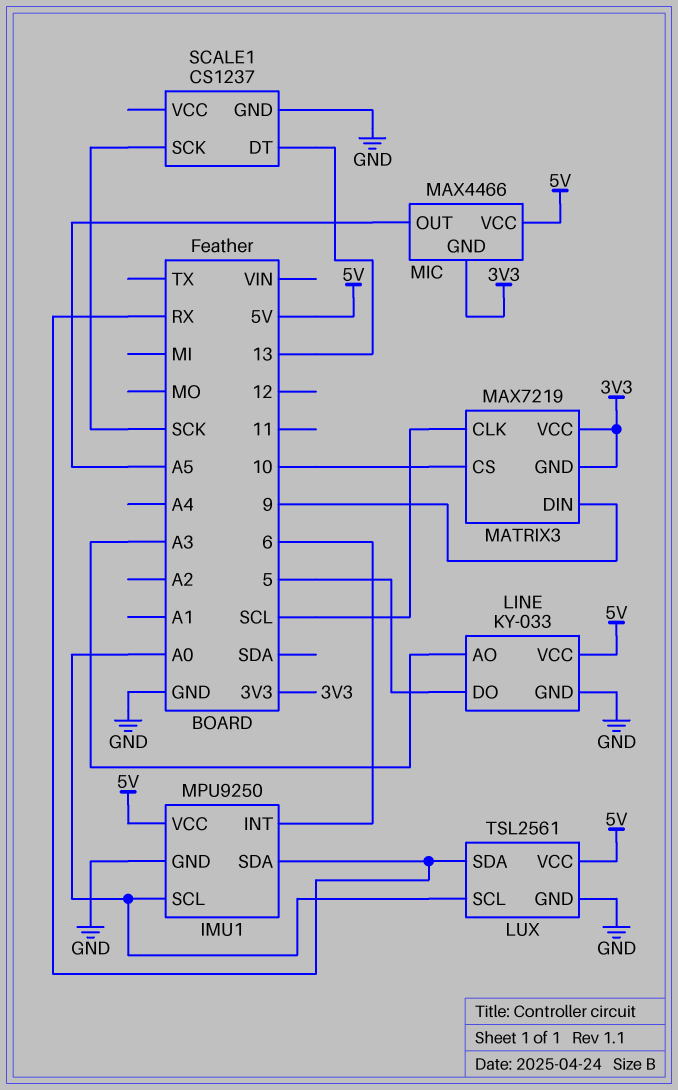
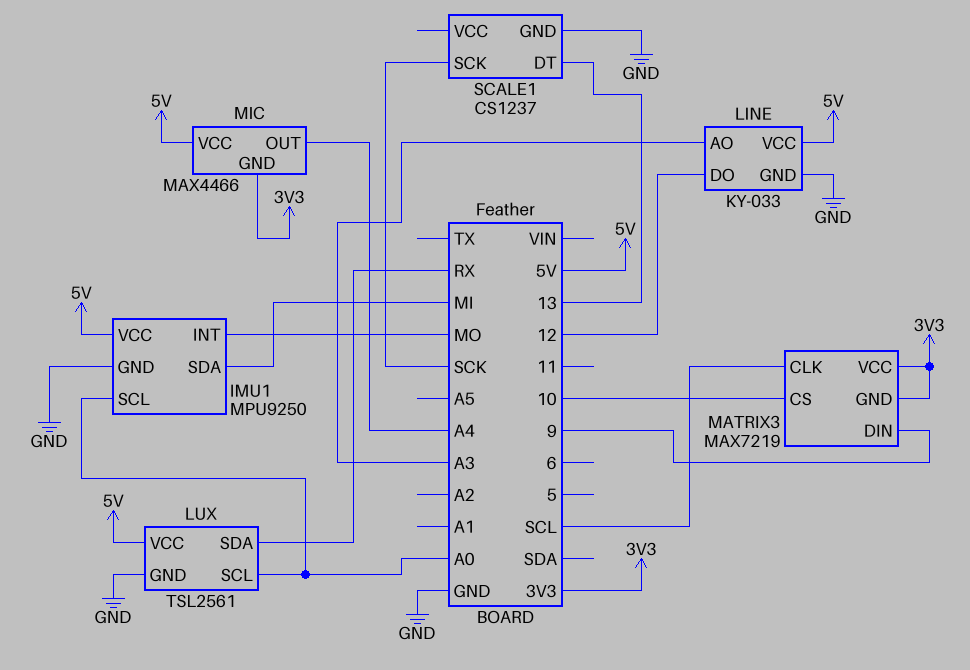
IMU1 pin INT: 6 -> MO
IMU1 pin SDA: RX -> MI
LINE pin DO: 5 -> 12
MIC pin OUT: A5 -> A4

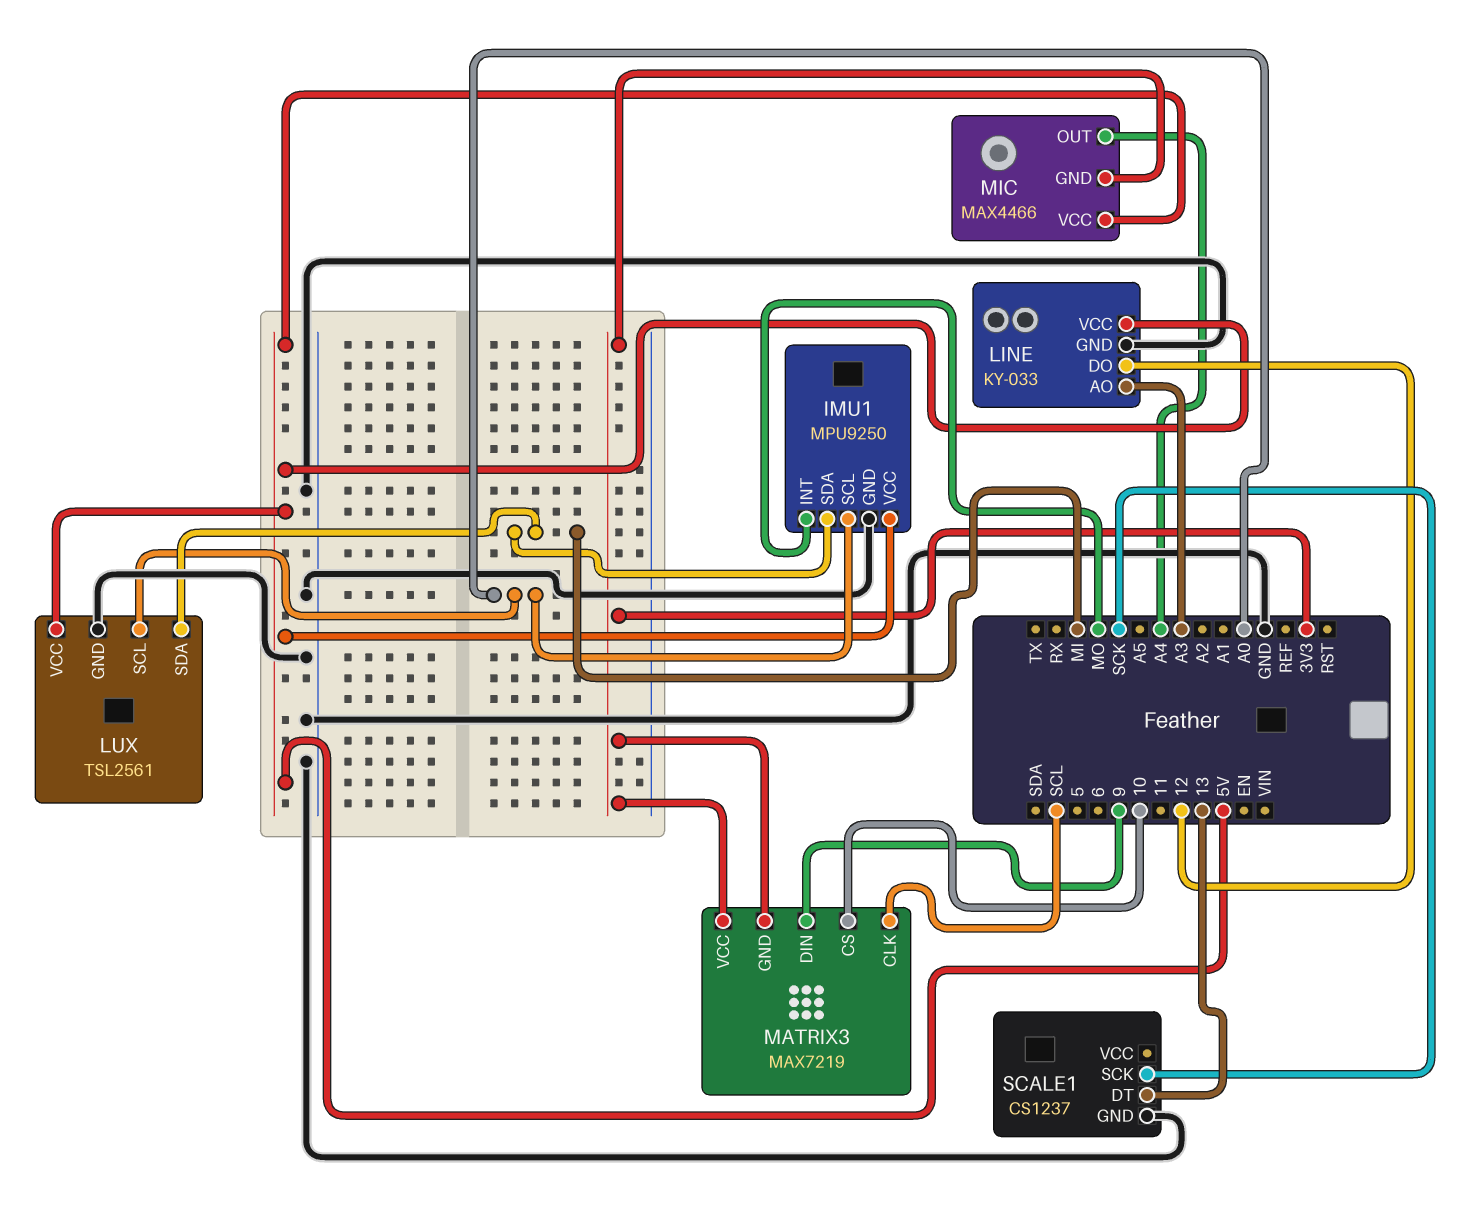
LUX pin SDA: RX -> MI

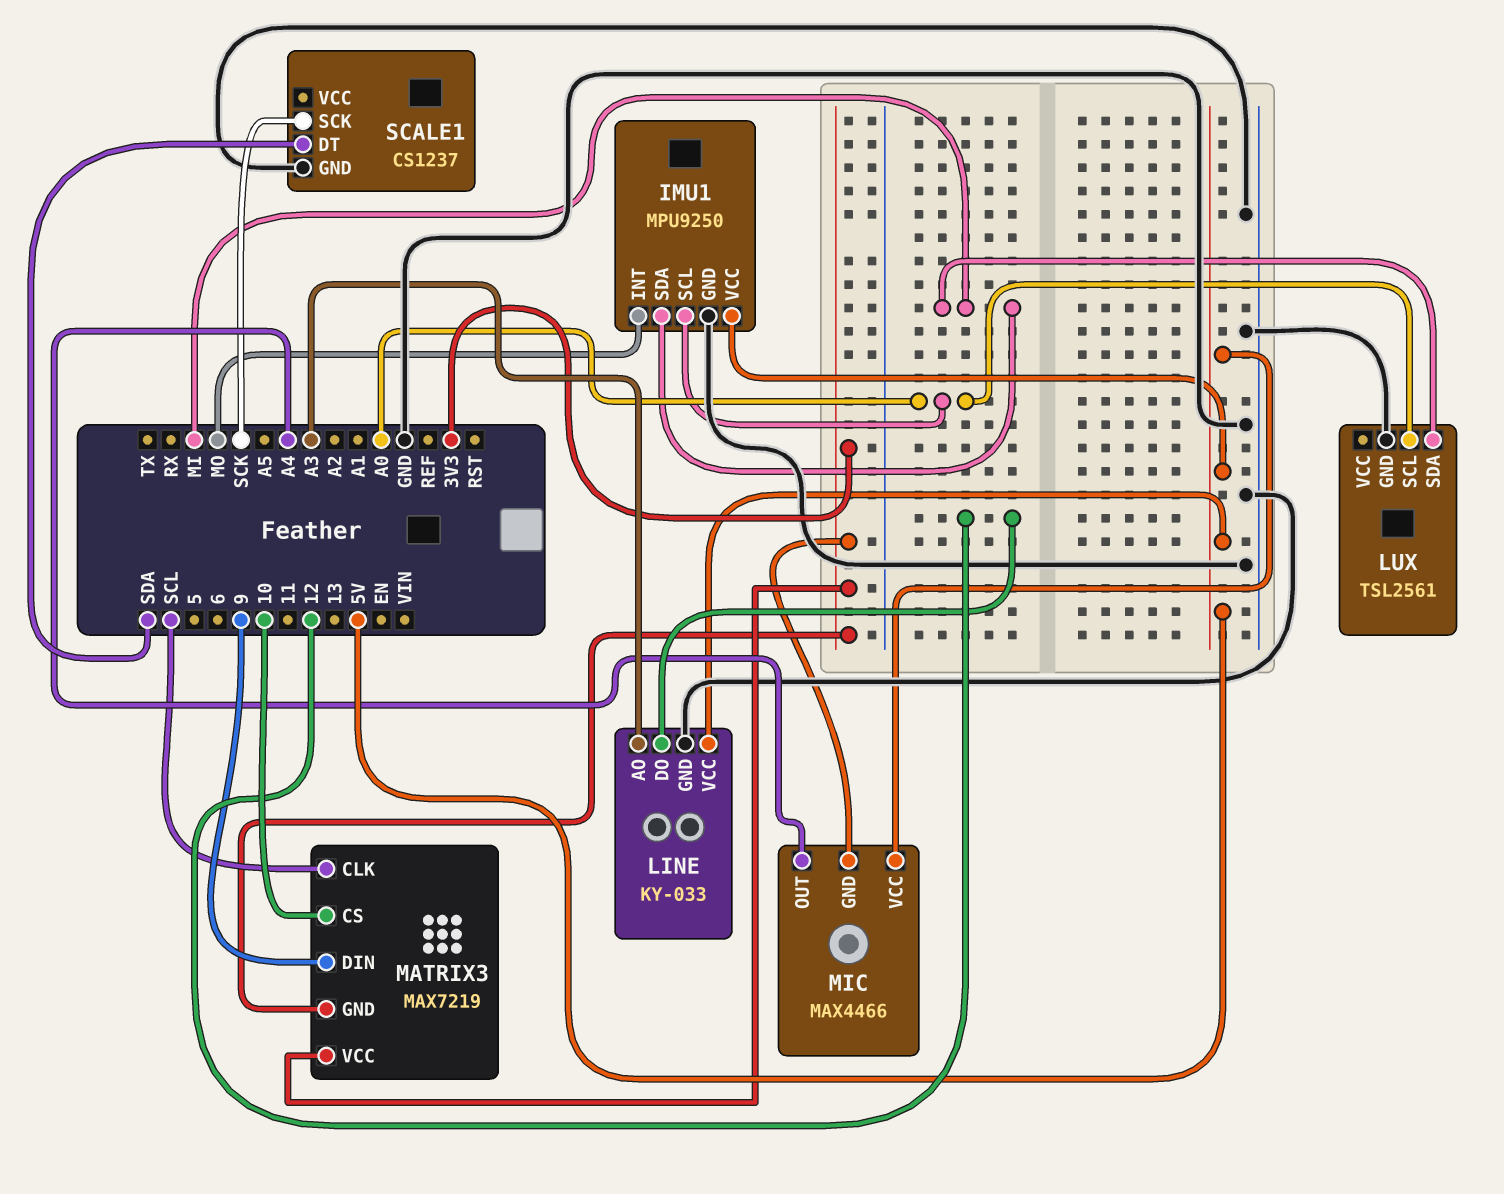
LUX pin VCC: 5V -> none
SCALE1 pin DT: 13 -> SDA

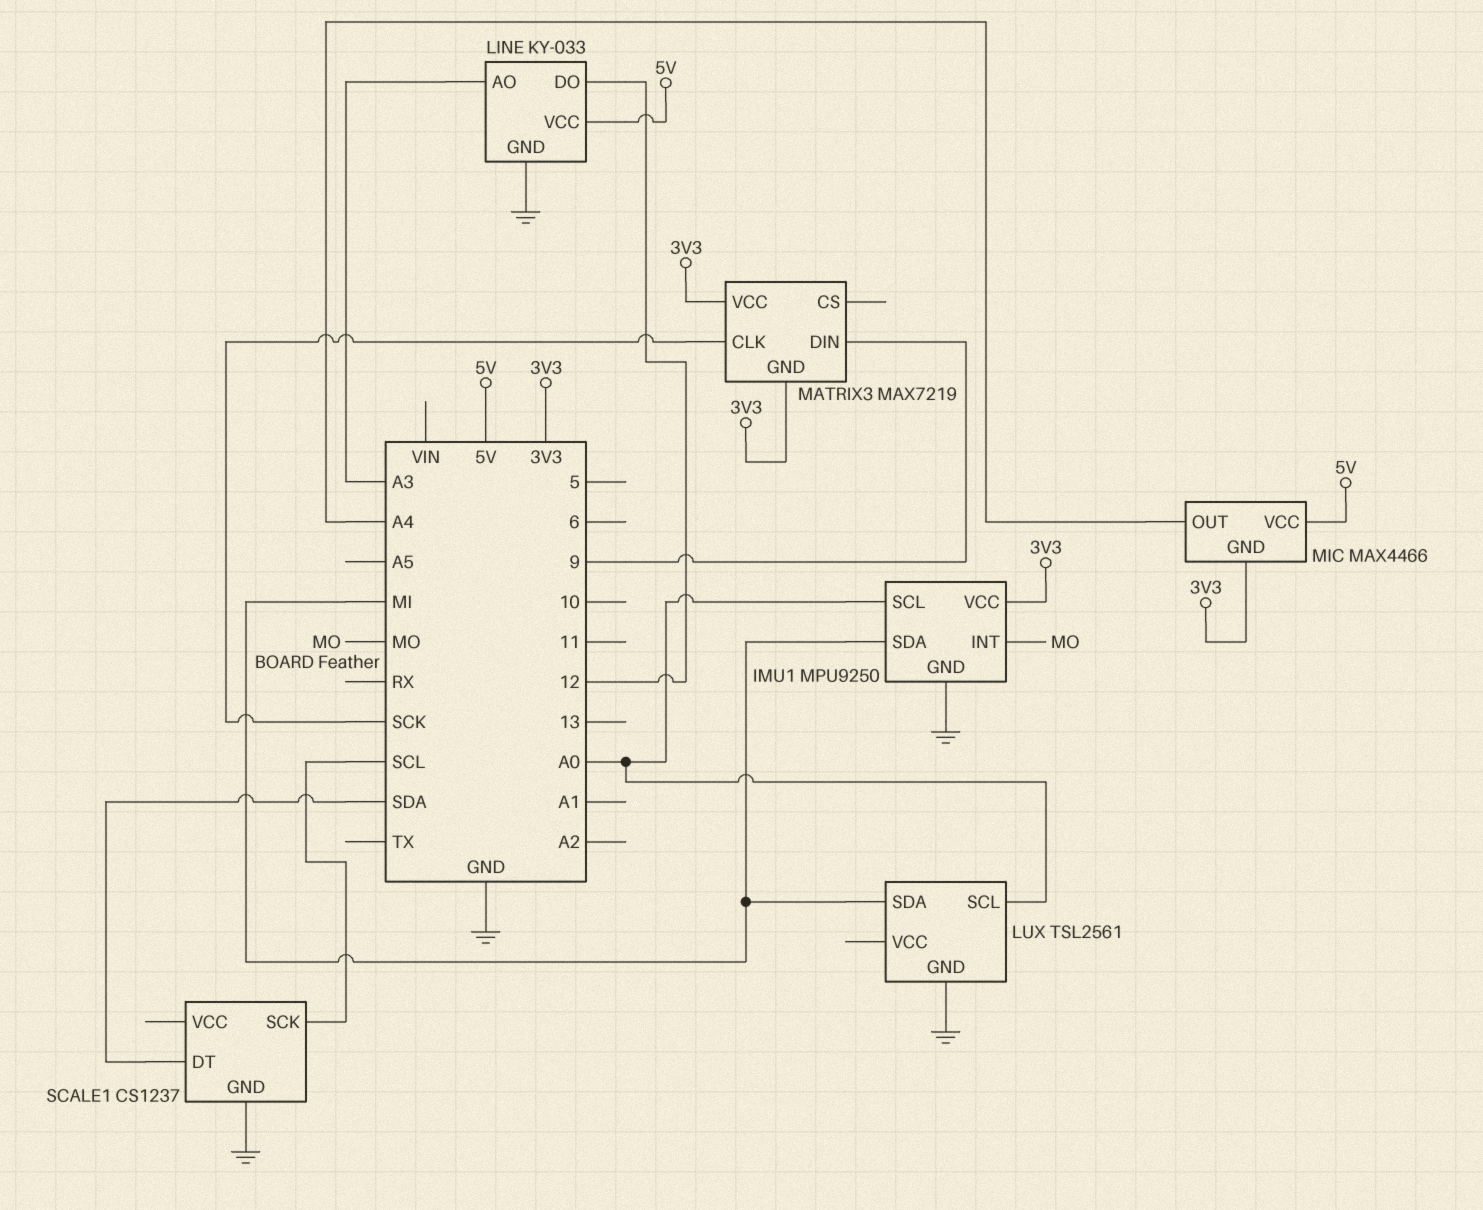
IMU1 pin VCC: 5V -> 3V3
MATRIX3 pin CLK: SCL -> SCK
MATRIX3 pin CS: 10 -> none
SCALE1 pin SCK: SCK -> SCL

